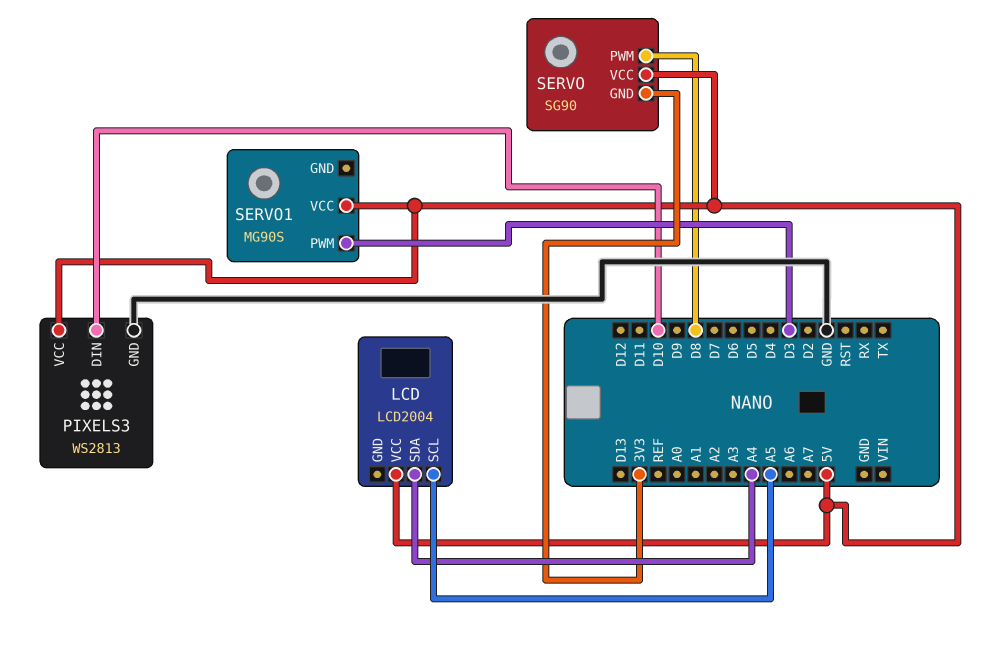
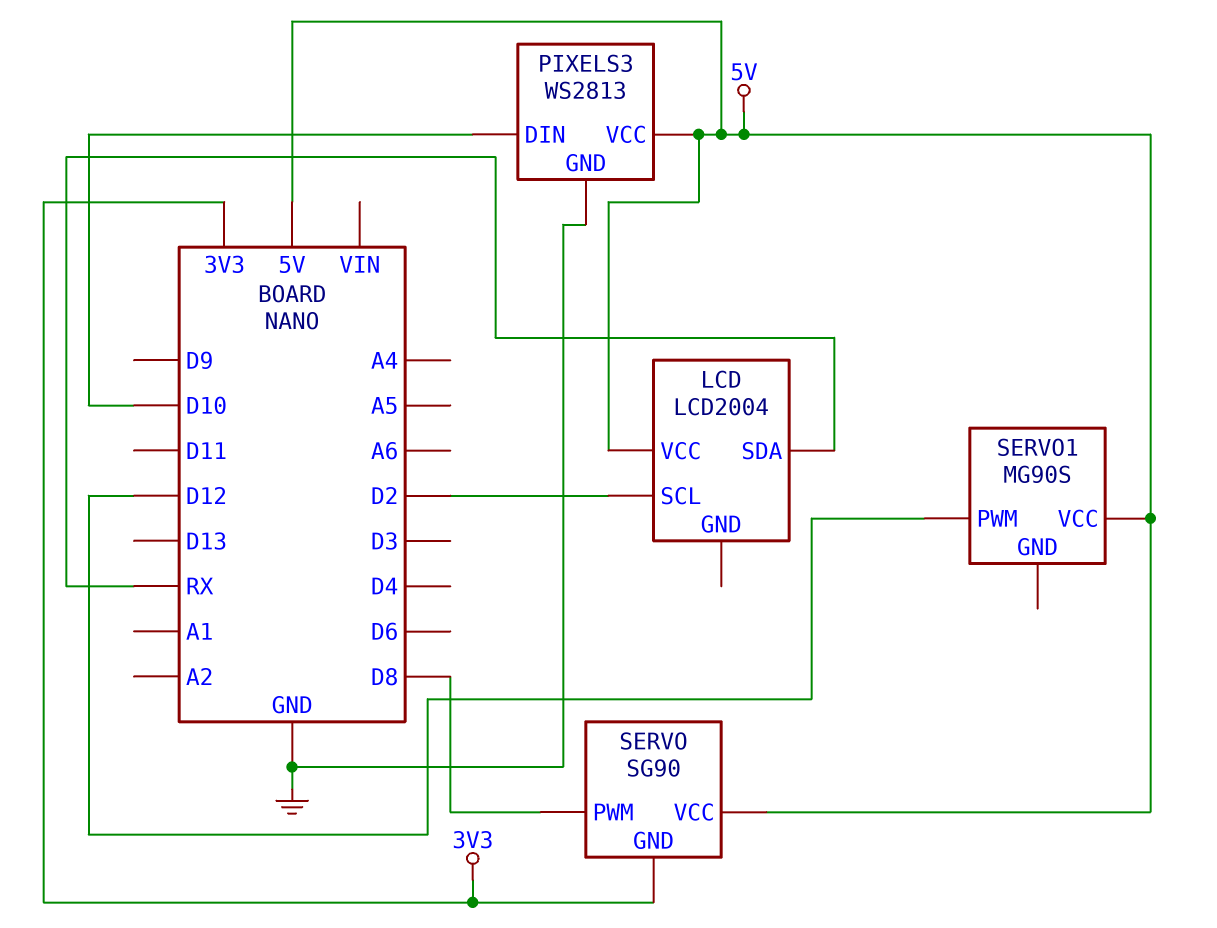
LCD pin SCL: A5 -> D2
LCD pin SDA: A4 -> RX
SERVO1 pin PWM: D3 -> D12

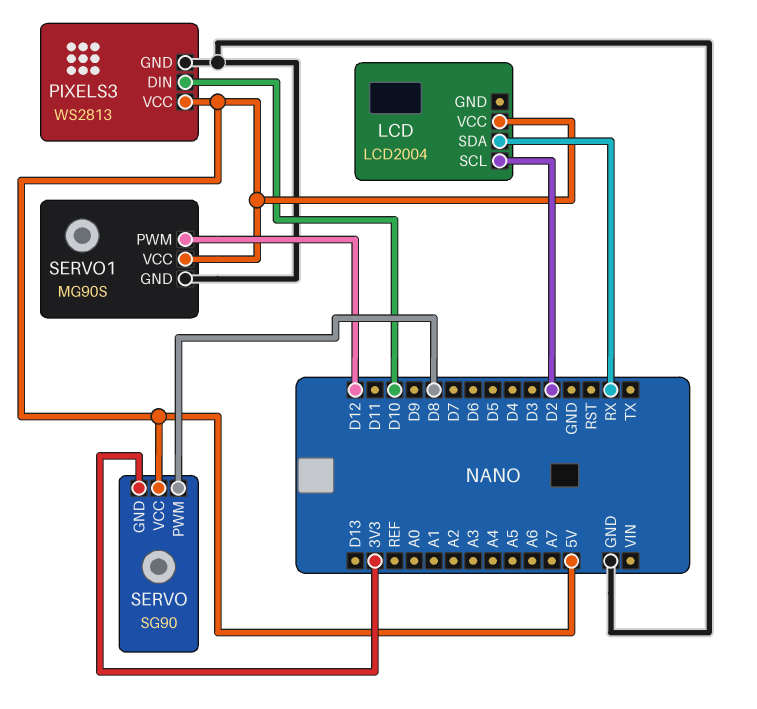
SERVO1 pin GND: none -> GND

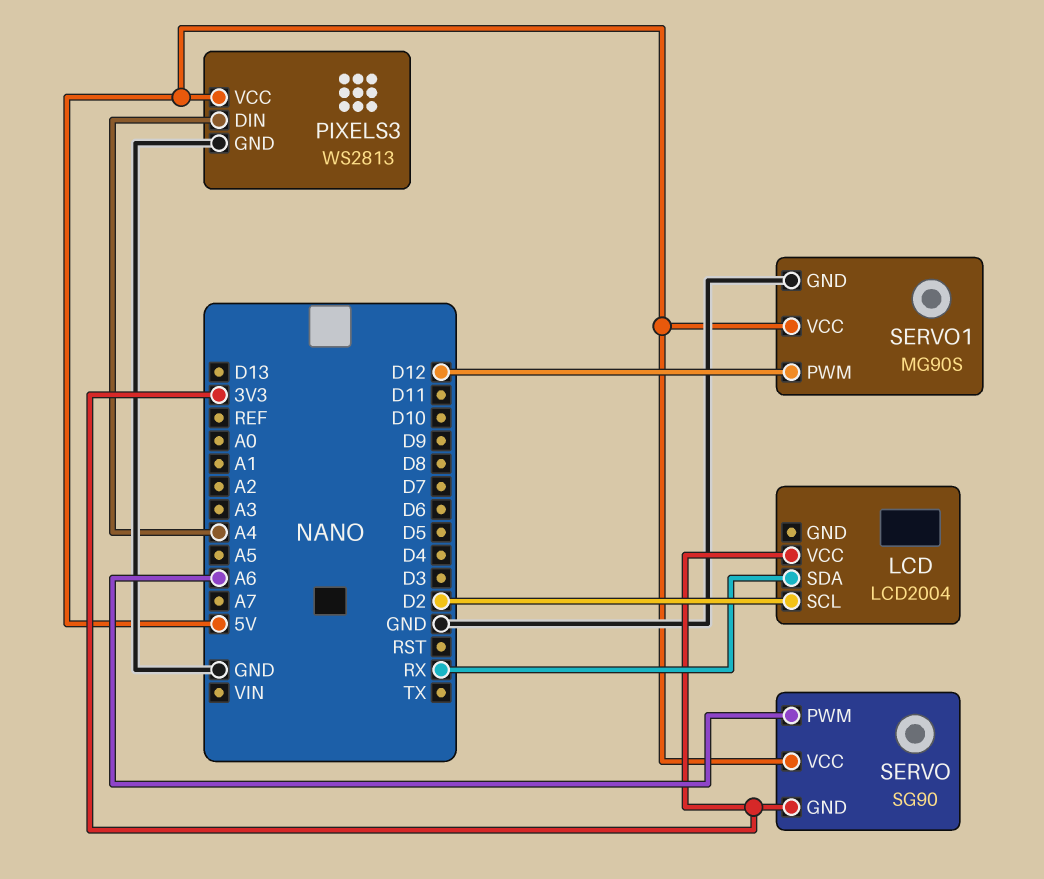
LCD pin VCC: 5V -> 3V3
PIXELS3 pin DIN: D10 -> A4
SERVO pin PWM: D8 -> A6

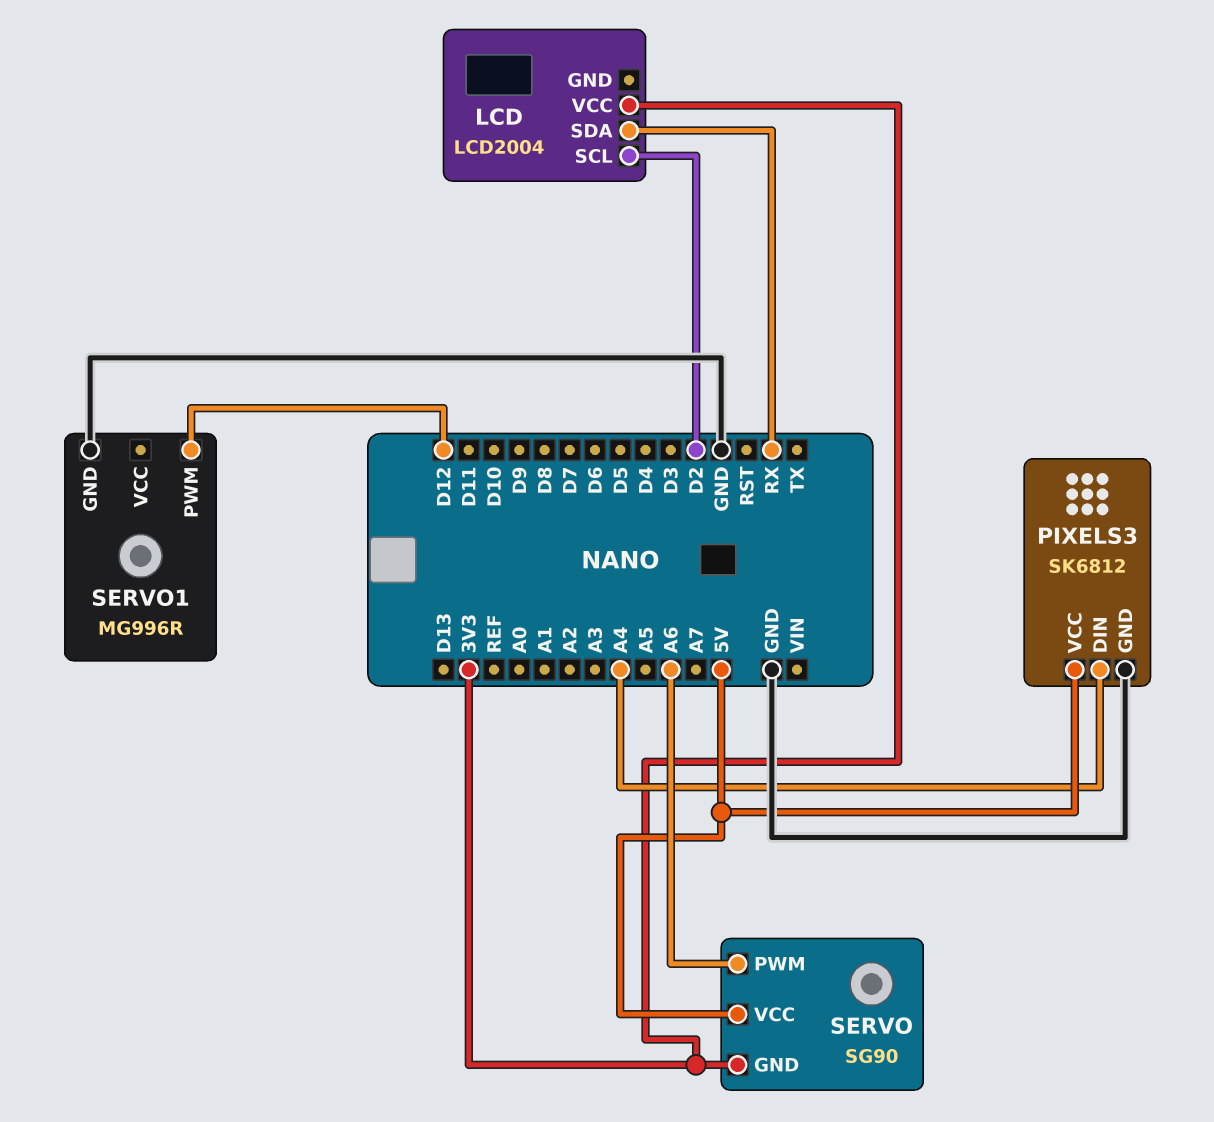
PIXELS3: WS2813 -> SK6812
SERVO1: MG90S -> MG996R
SERVO1 pin VCC: 5V -> none

